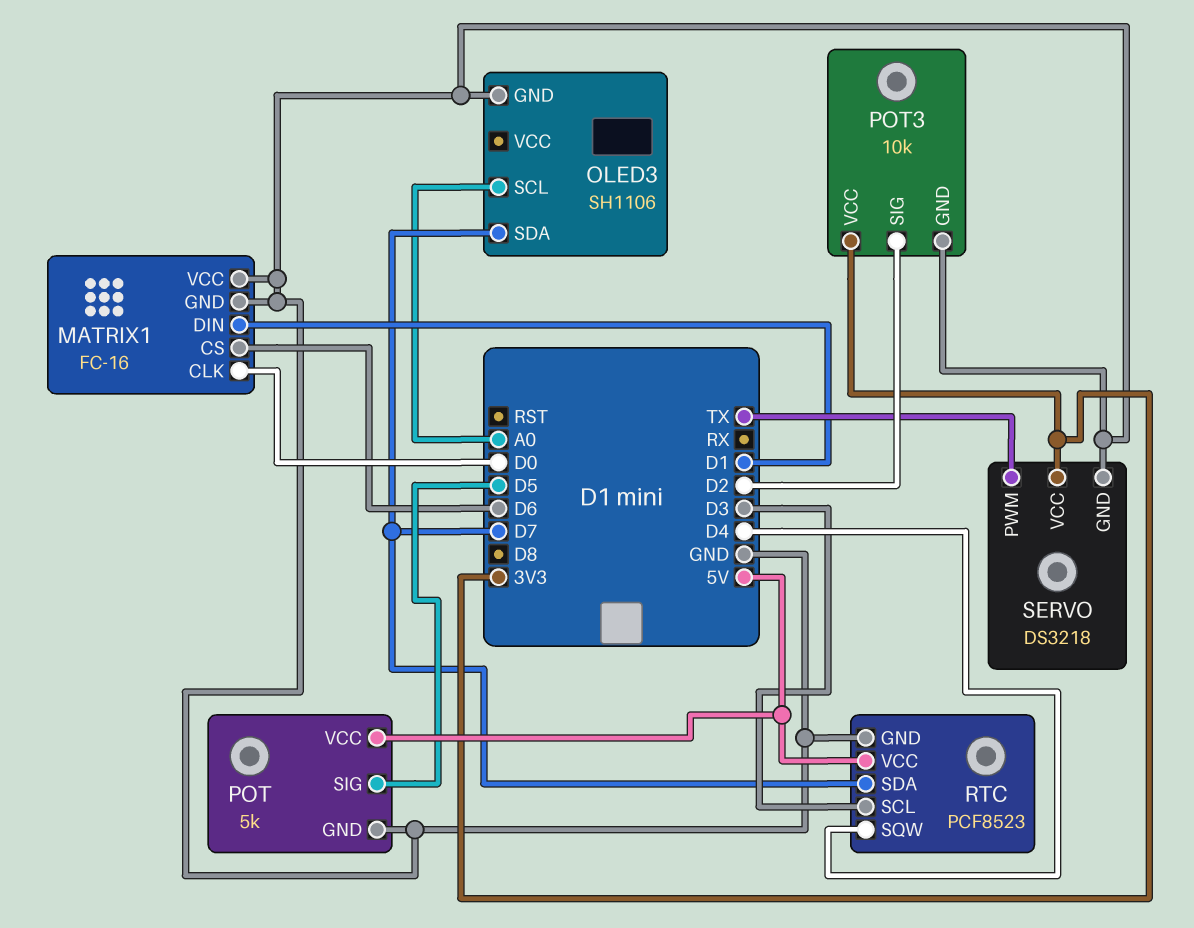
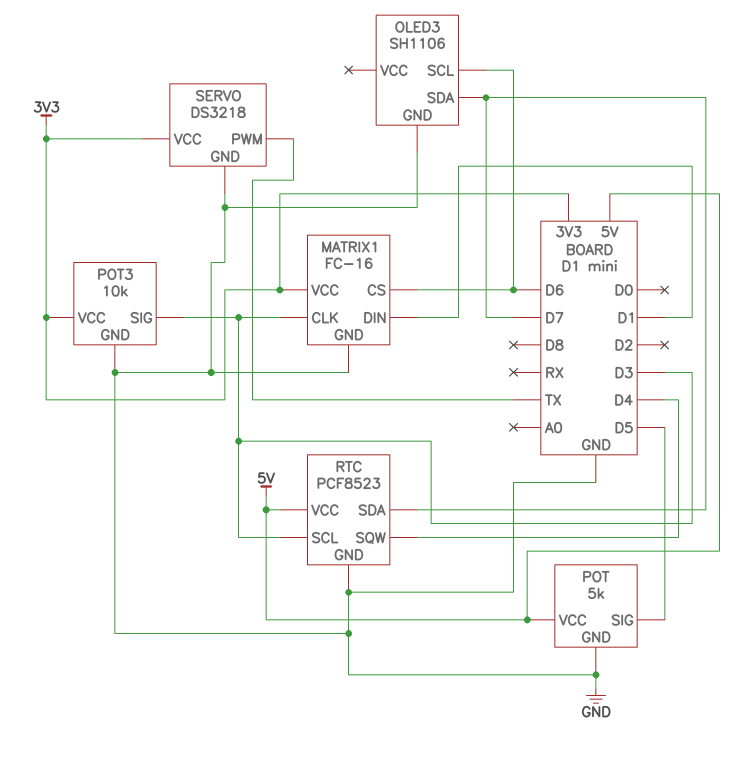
MATRIX1 pin CLK: D0 -> D3
MATRIX1 pin VCC: GND -> 3V3
OLED3 pin SCL: A0 -> D6
POT3 pin SIG: D2 -> D3

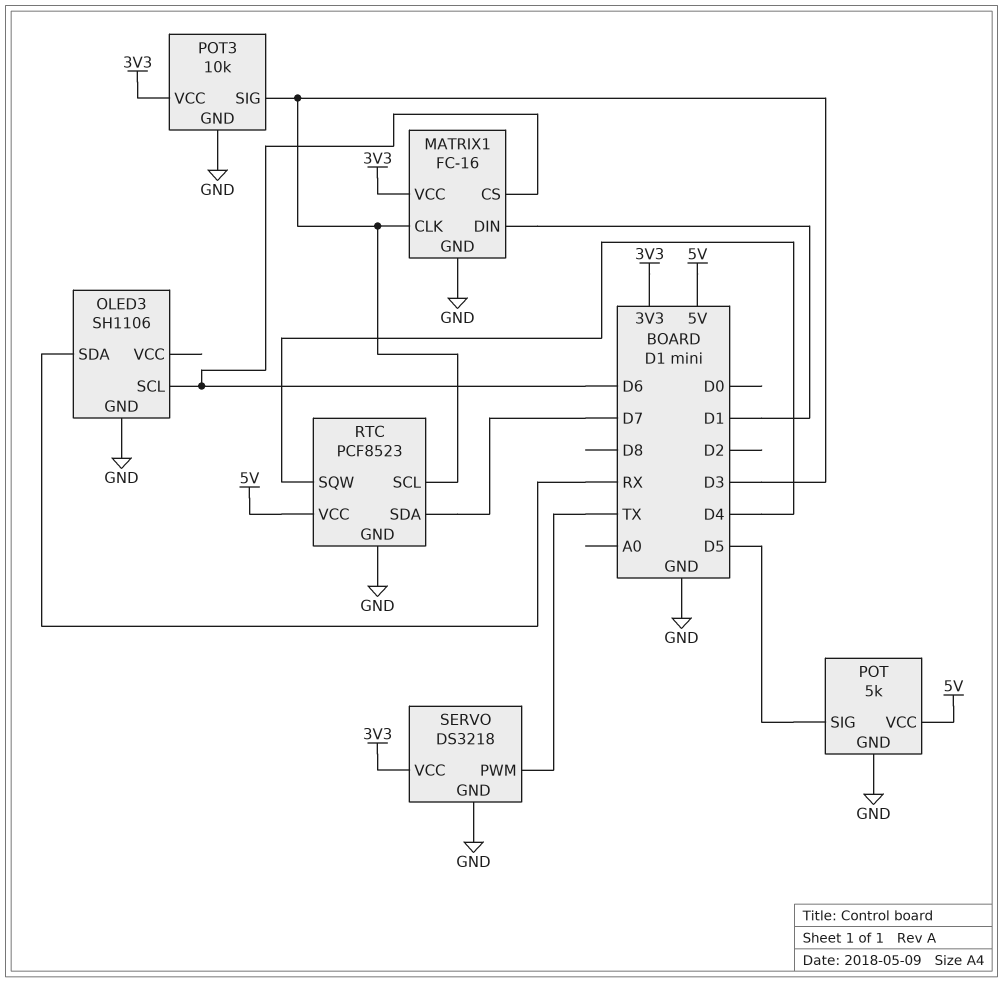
OLED3 pin SDA: D7 -> RX

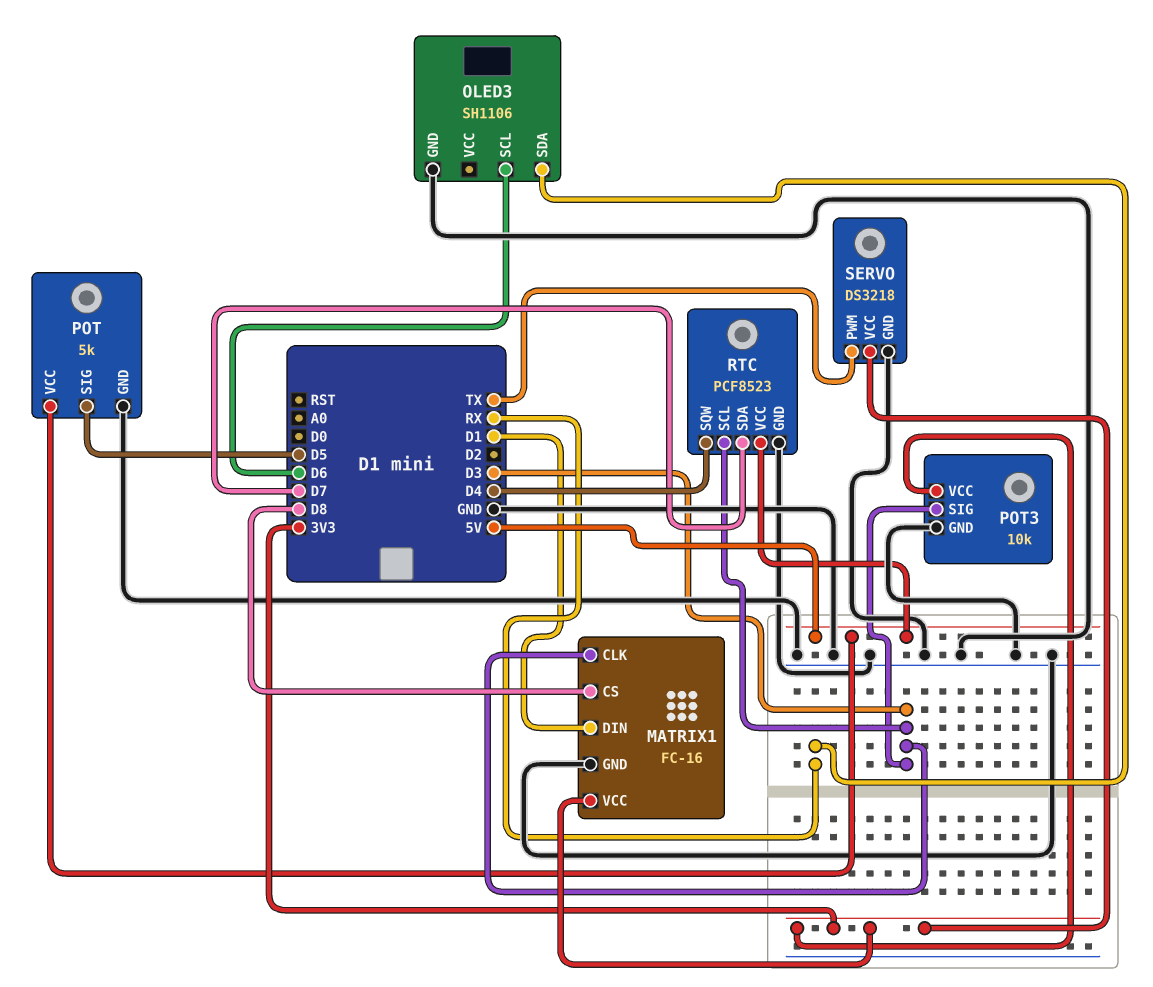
MATRIX1 pin CS: D6 -> D8

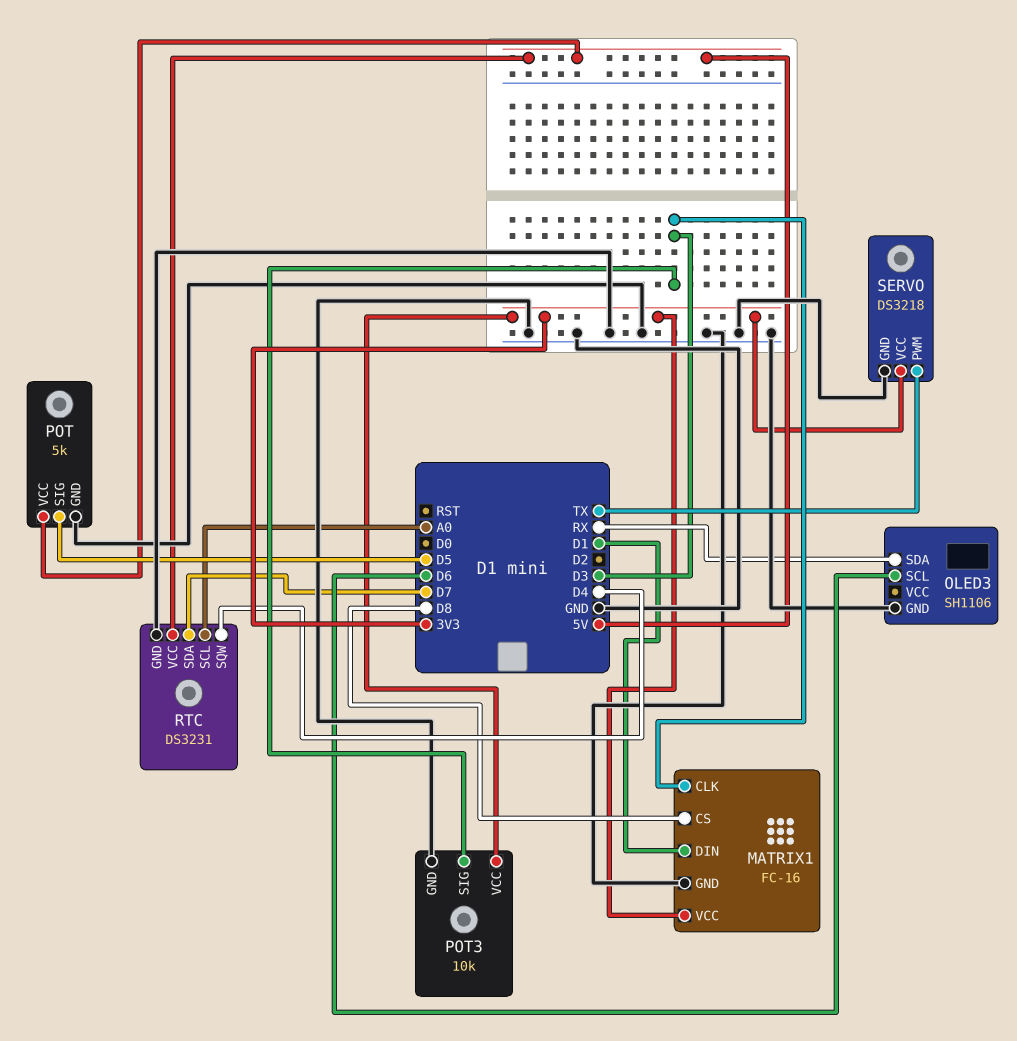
RTC: PCF8523 -> DS3231
RTC pin SCL: D3 -> A0

